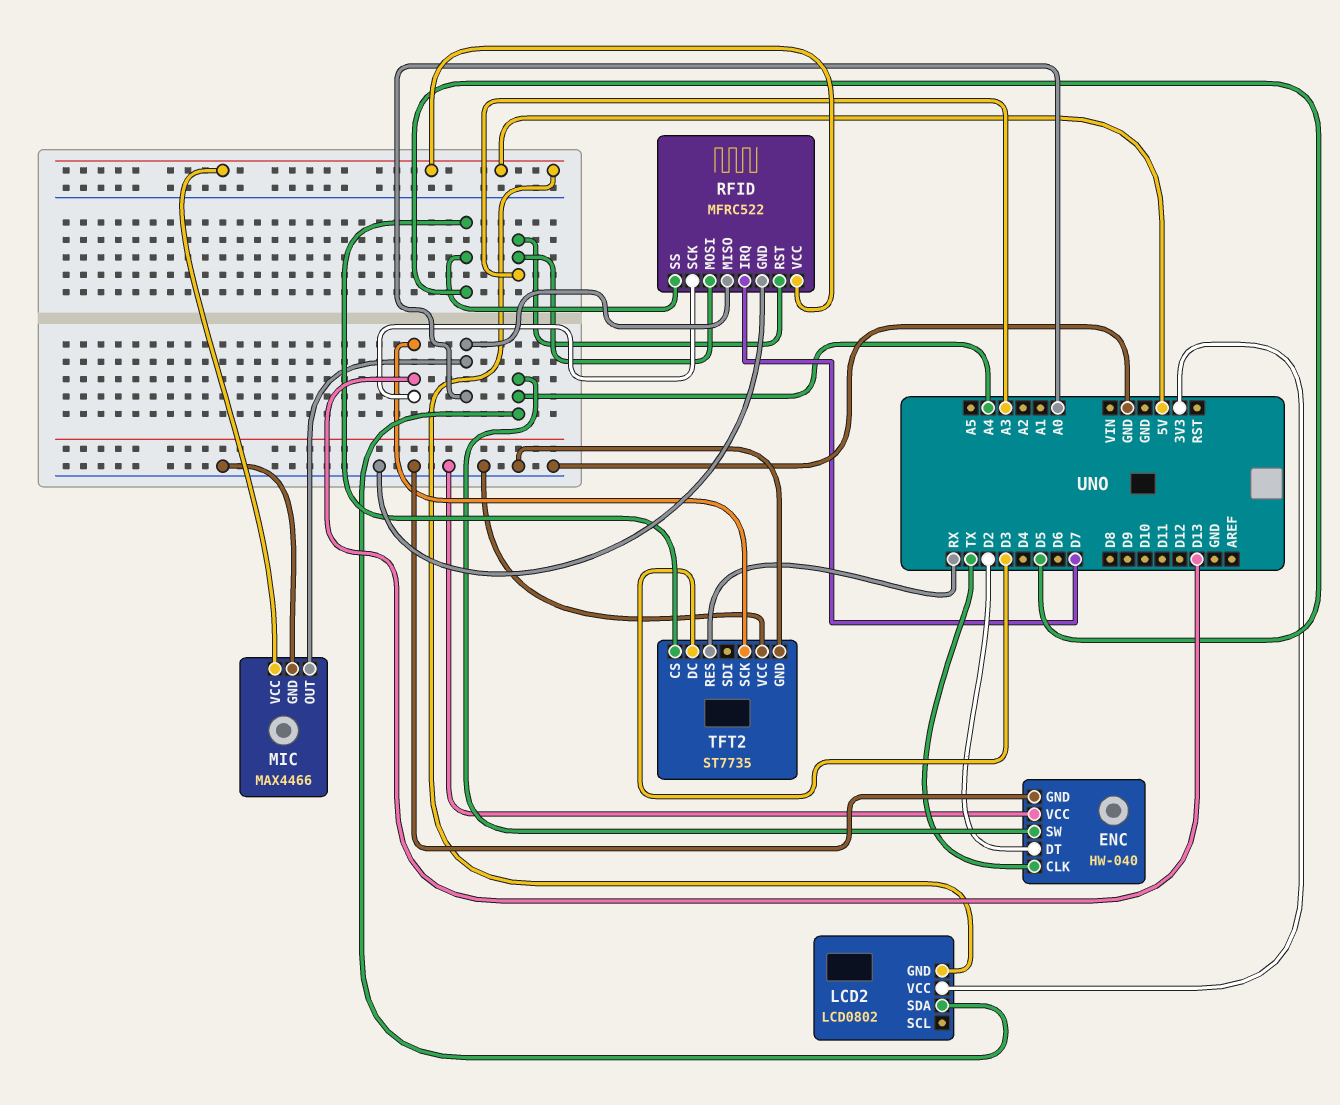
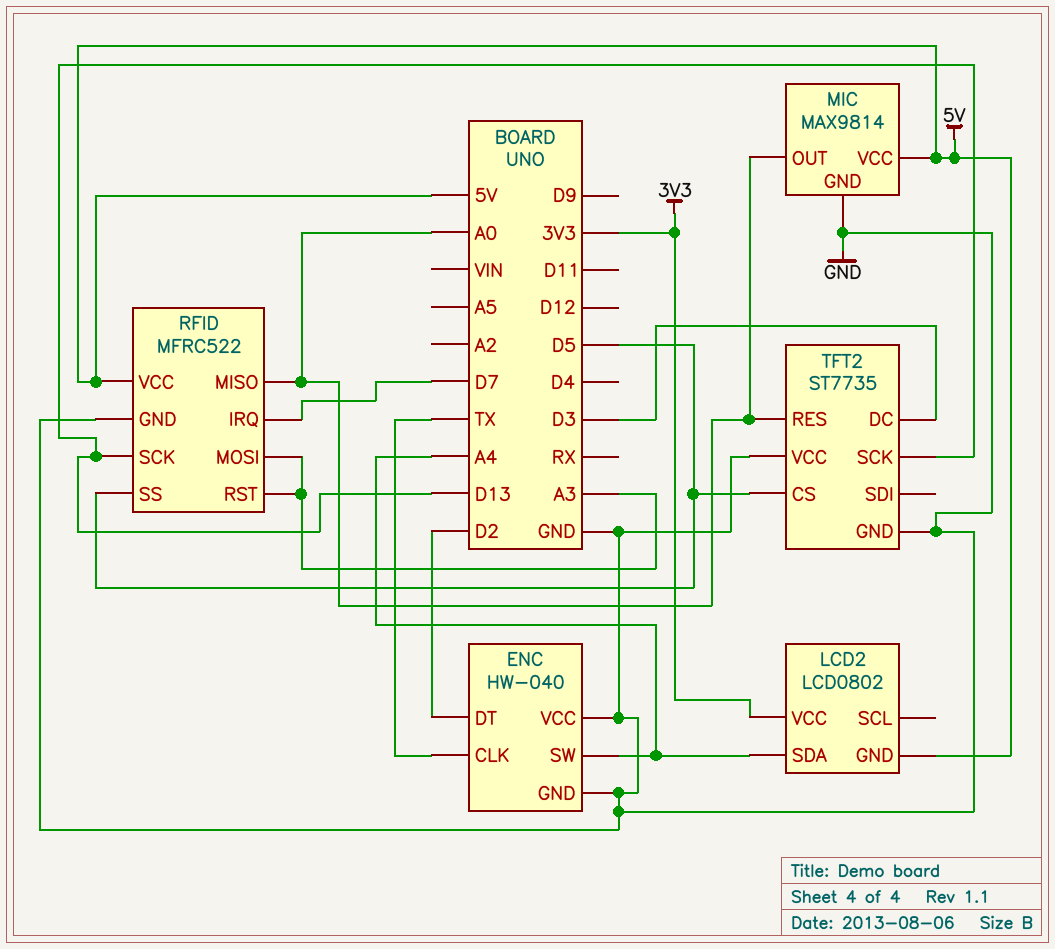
MIC: MAX4466 -> MAX9814
TFT2 pin RES: RX -> A0

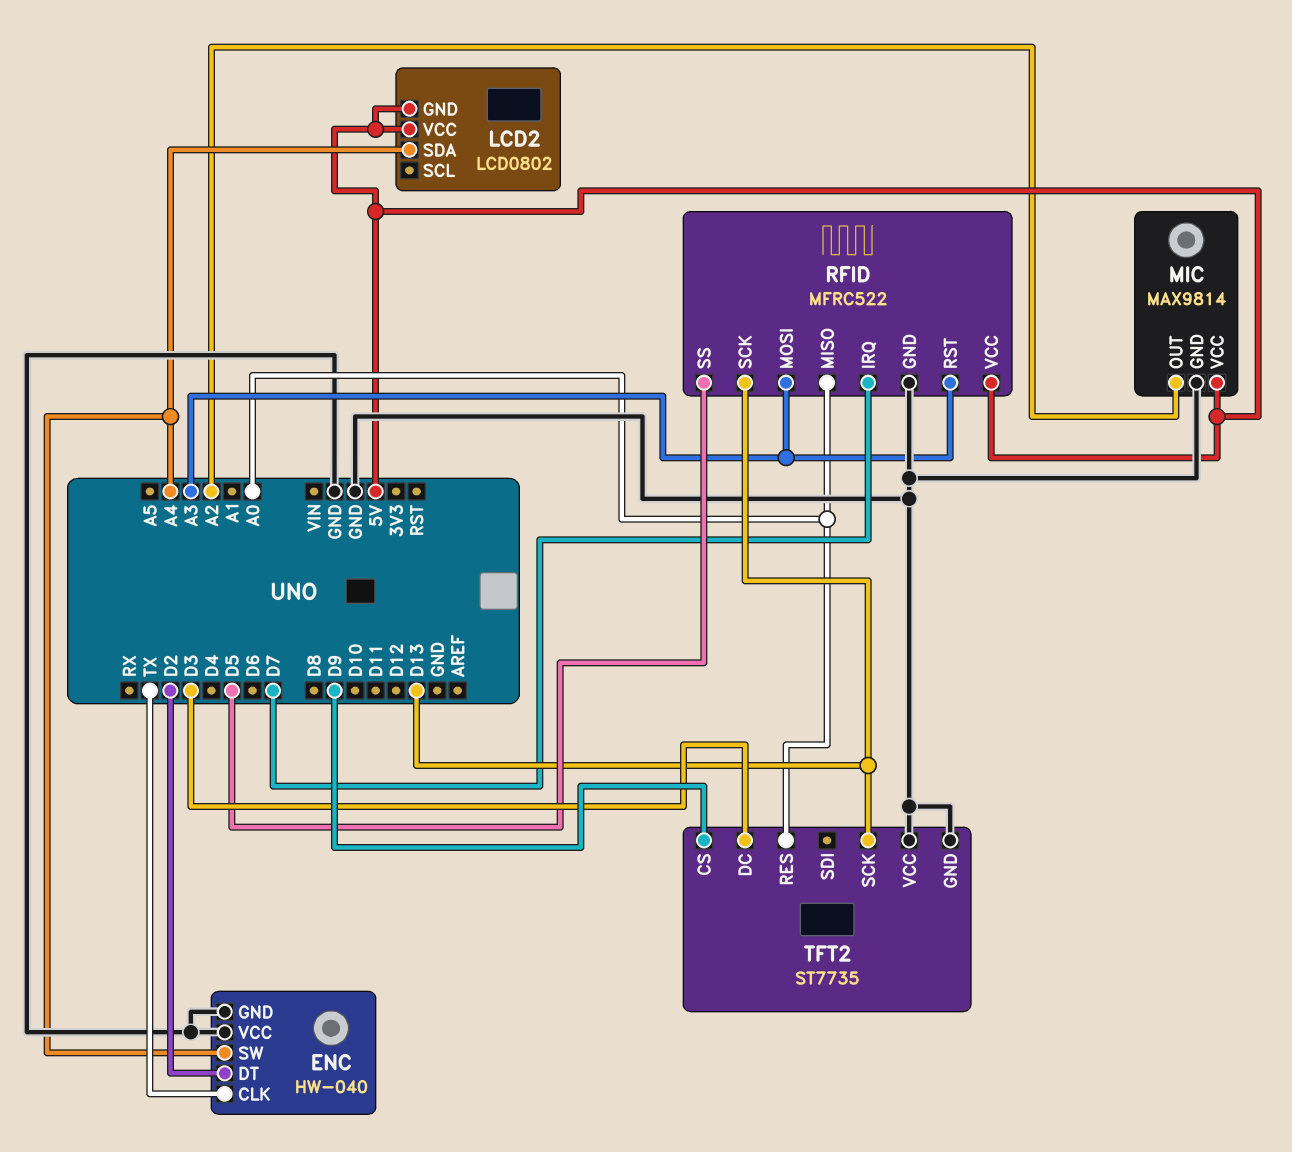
LCD2 pin VCC: 3V3 -> 5V
MIC pin OUT: A0 -> A2
TFT2 pin CS: D5 -> D9

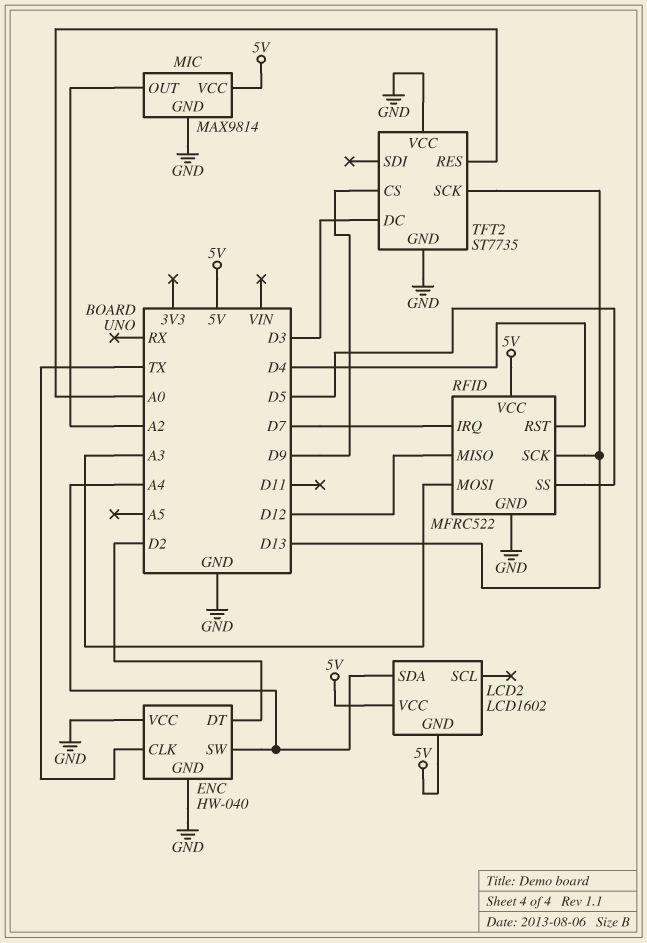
LCD2: LCD0802 -> LCD1602
RFID pin MISO: A0 -> D12
RFID pin RST: A3 -> D4

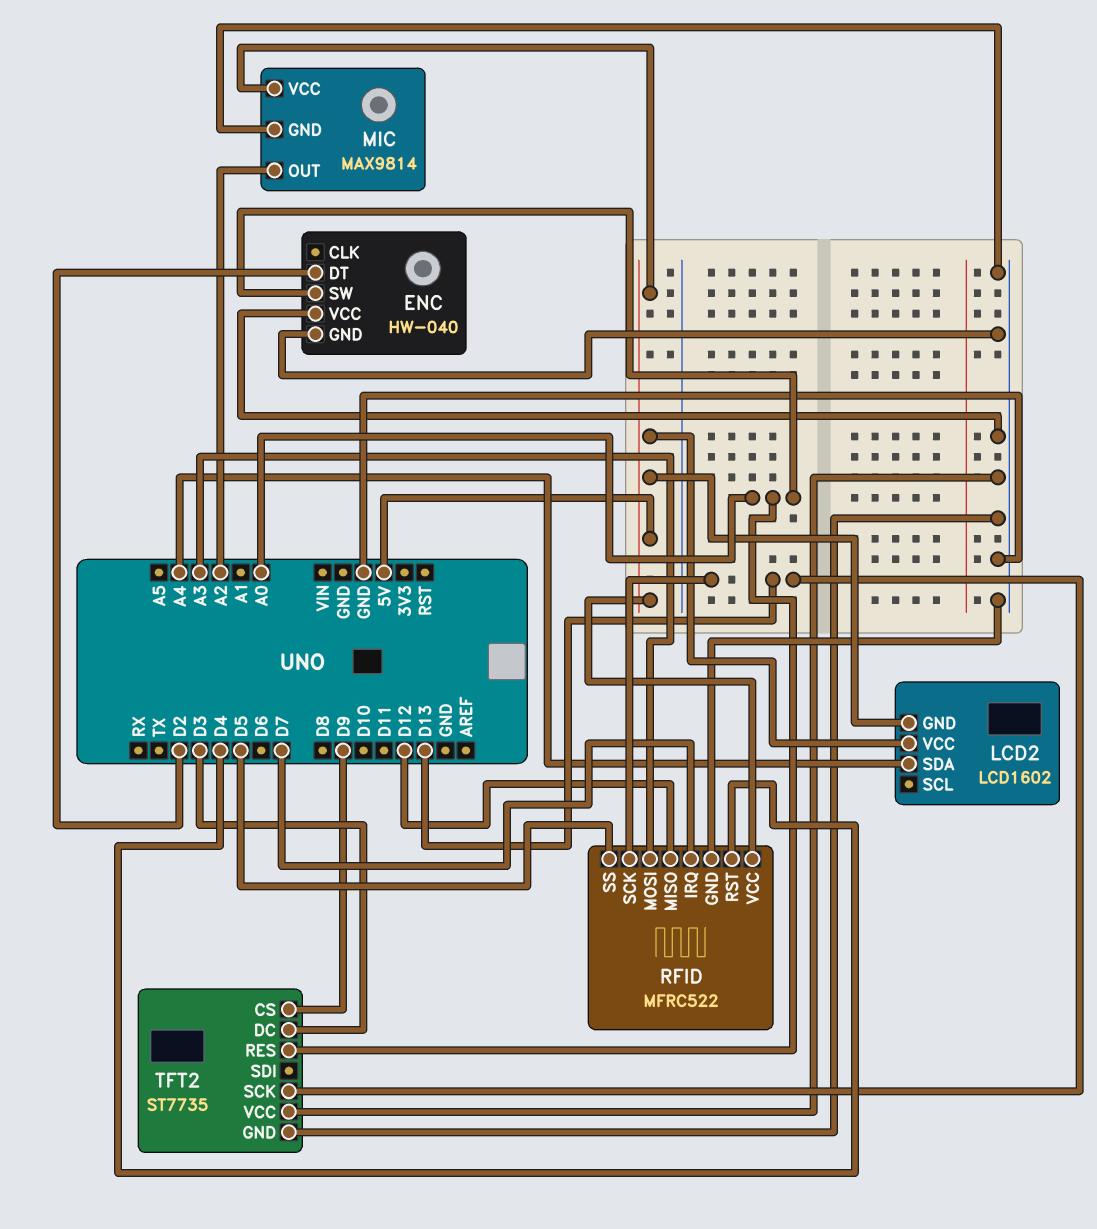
ENC pin CLK: TX -> none
ENC pin SW: A4 -> A0

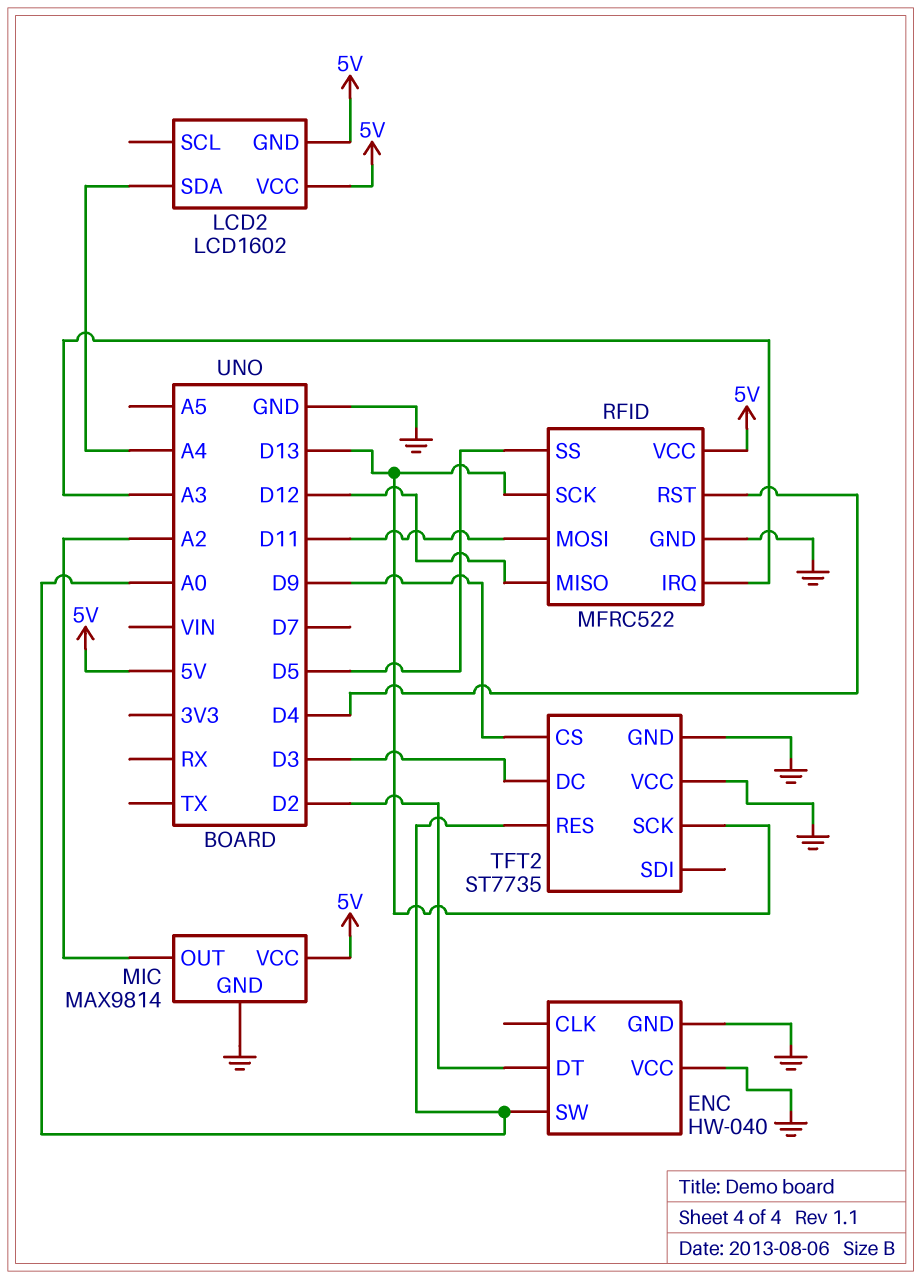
RFID pin IRQ: D7 -> A3
RFID pin MOSI: A3 -> D11

